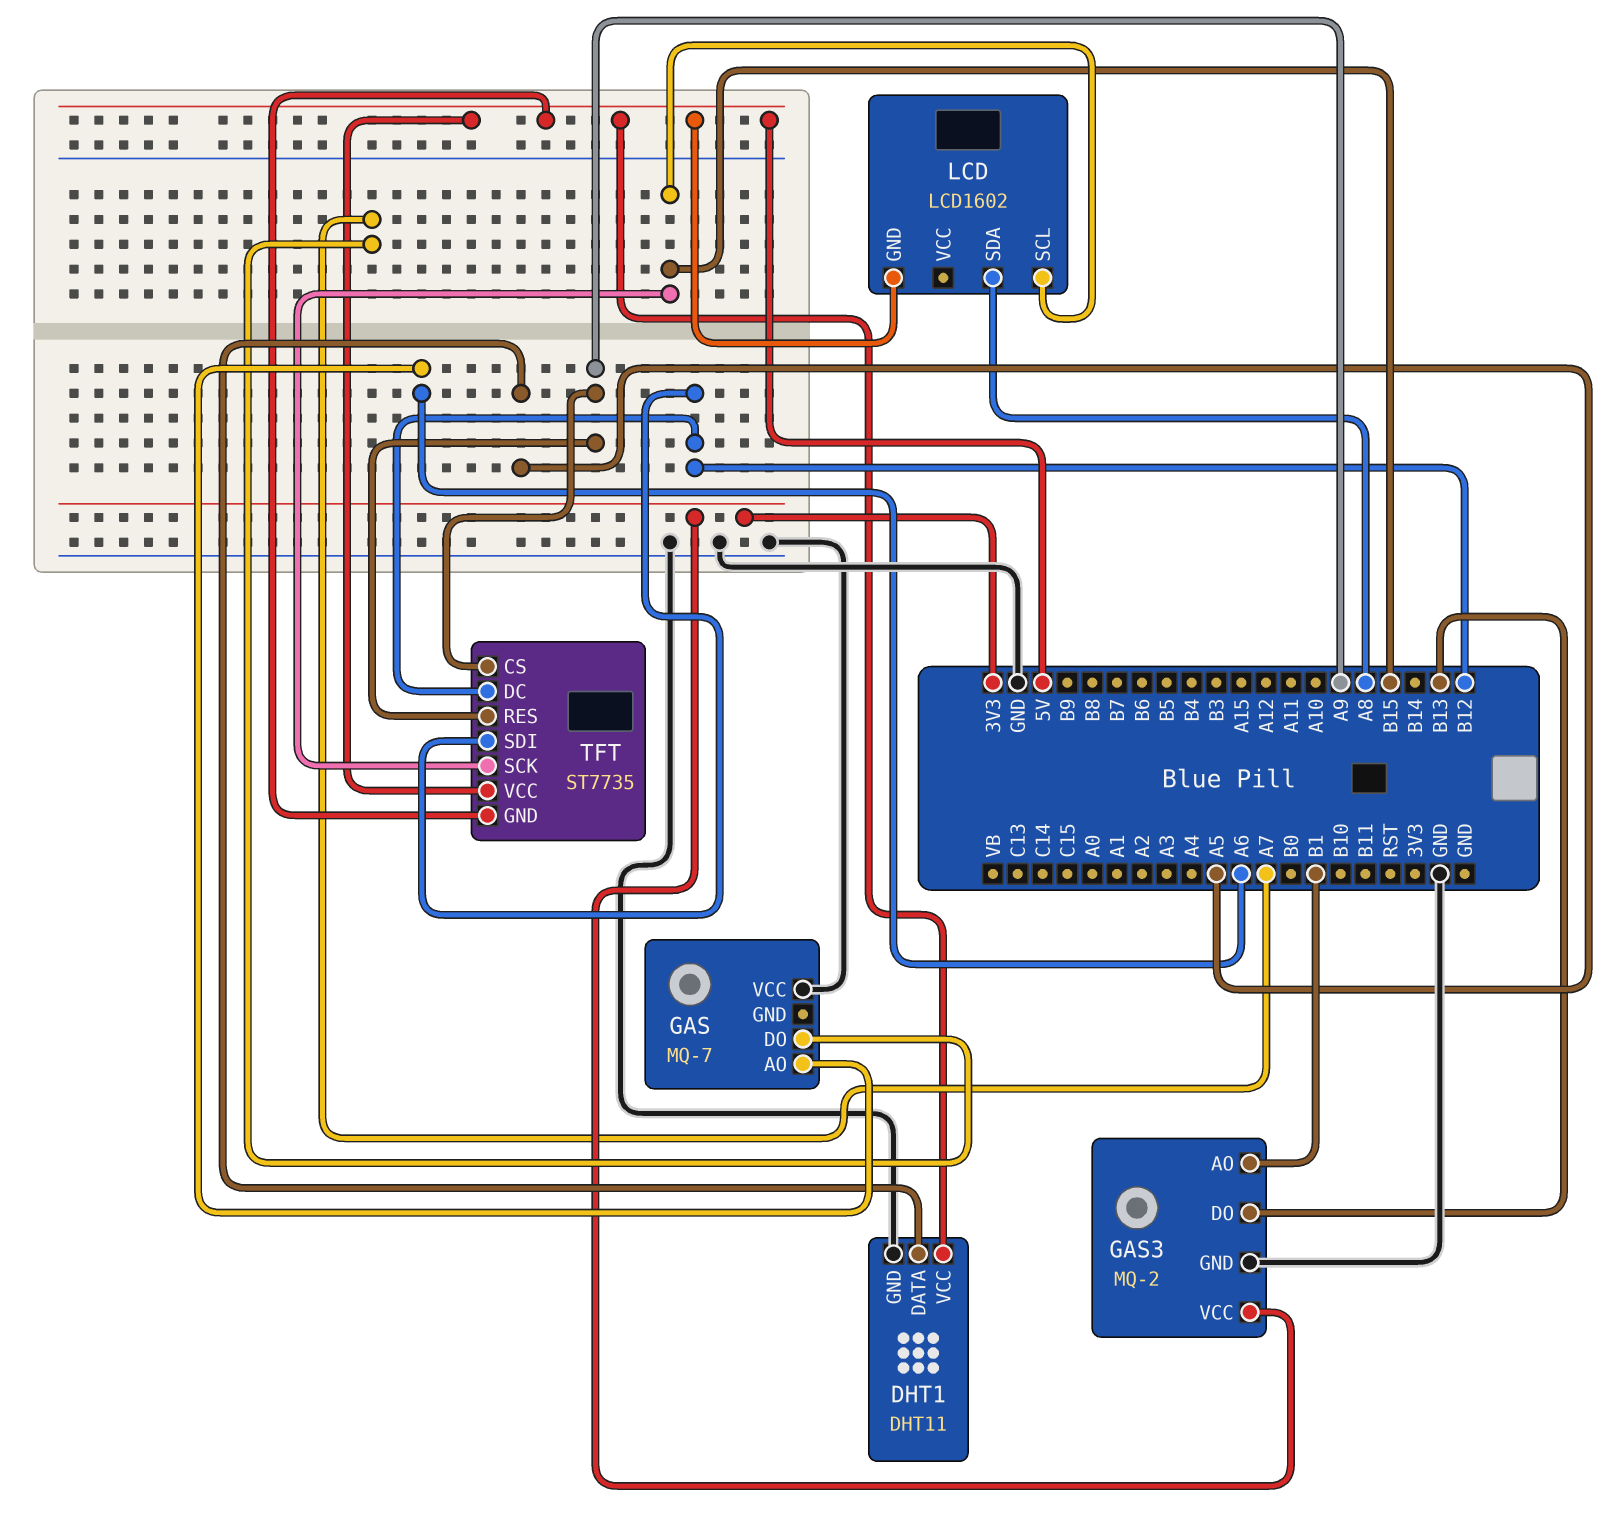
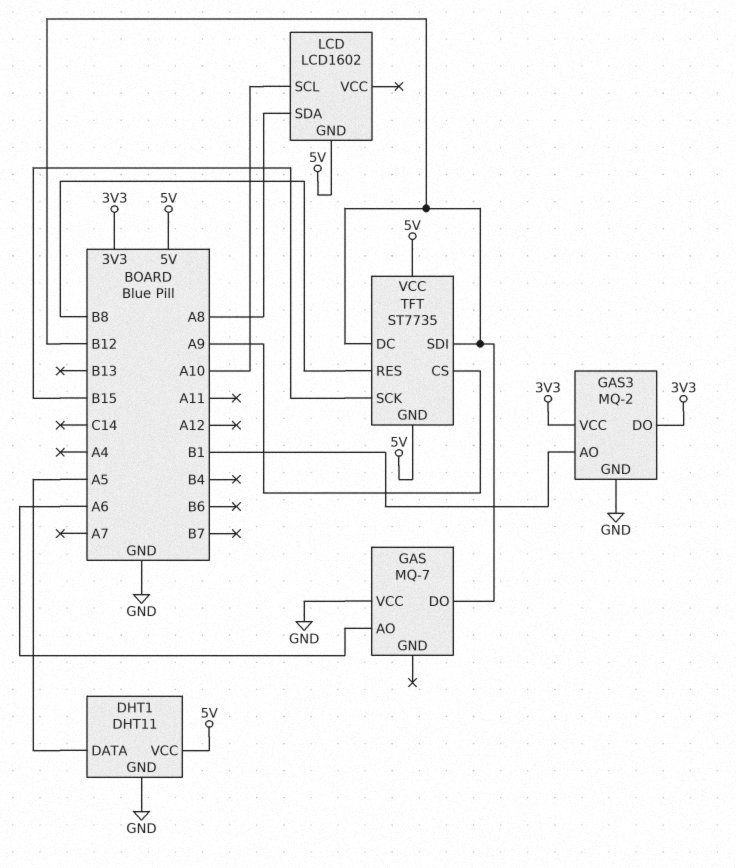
GAS pin DO: A7 -> B12
GAS3 pin DO: B13 -> 3V3
LCD pin SCL: B15 -> A10
TFT pin RES: A9 -> B8

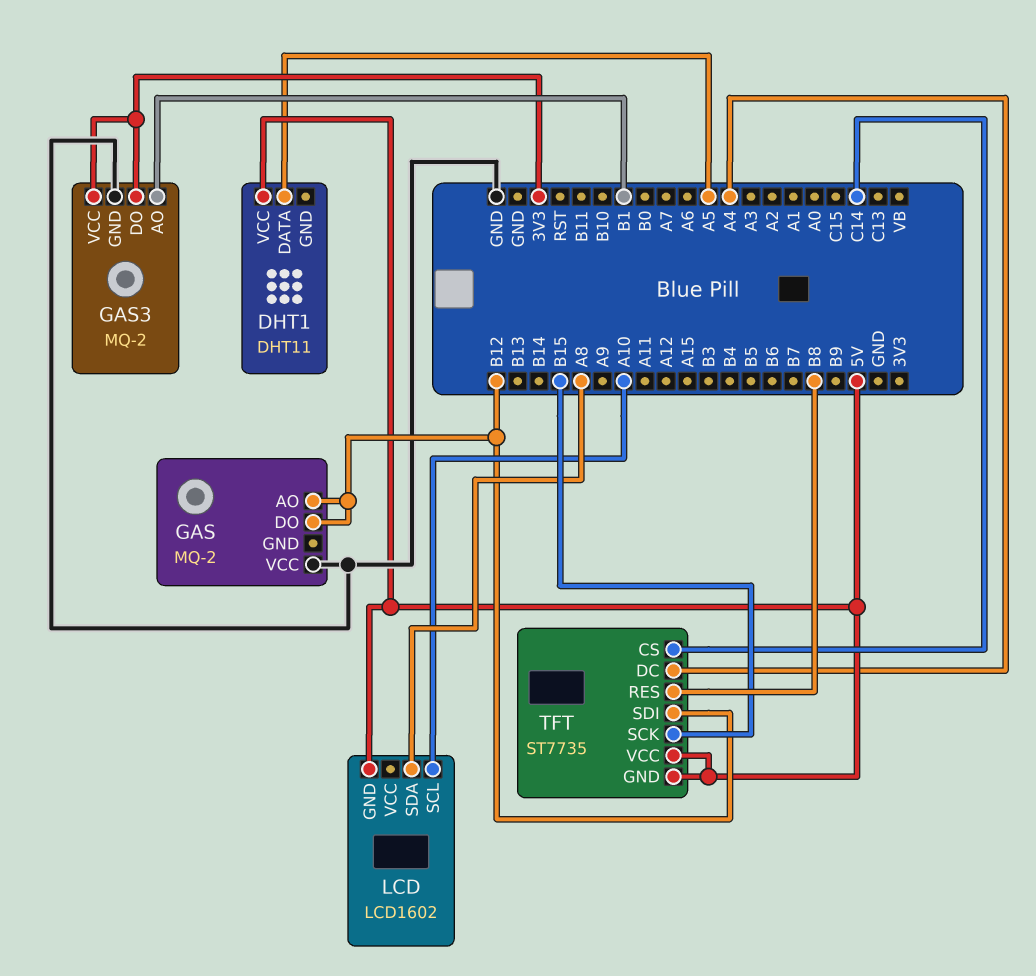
DHT1 pin GND: GND -> none
GAS: MQ-7 -> MQ-2
GAS pin AO: A6 -> B12
TFT pin CS: A9 -> C14
TFT pin DC: B12 -> A4

